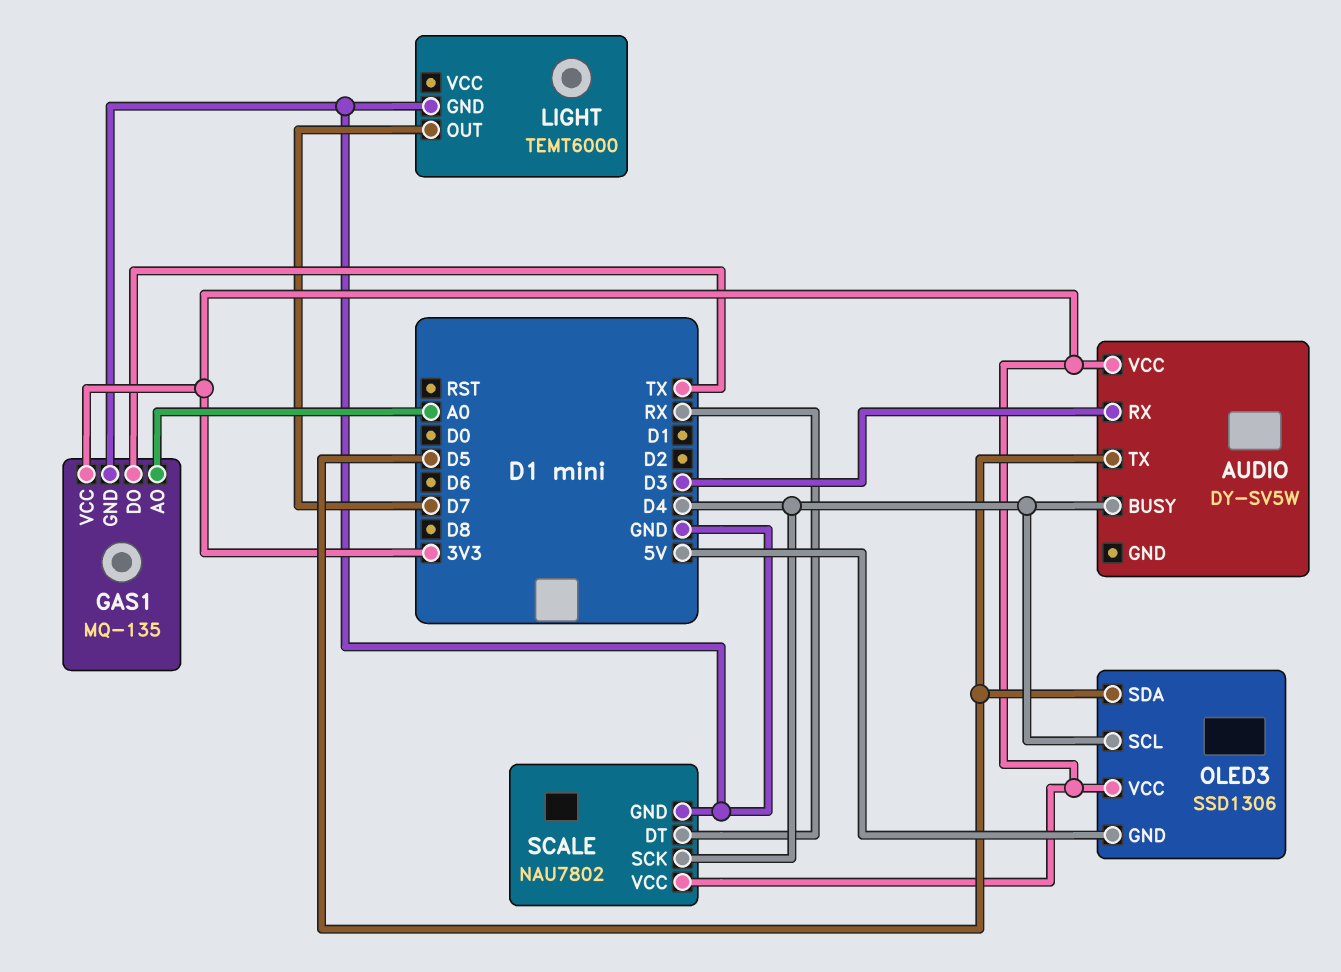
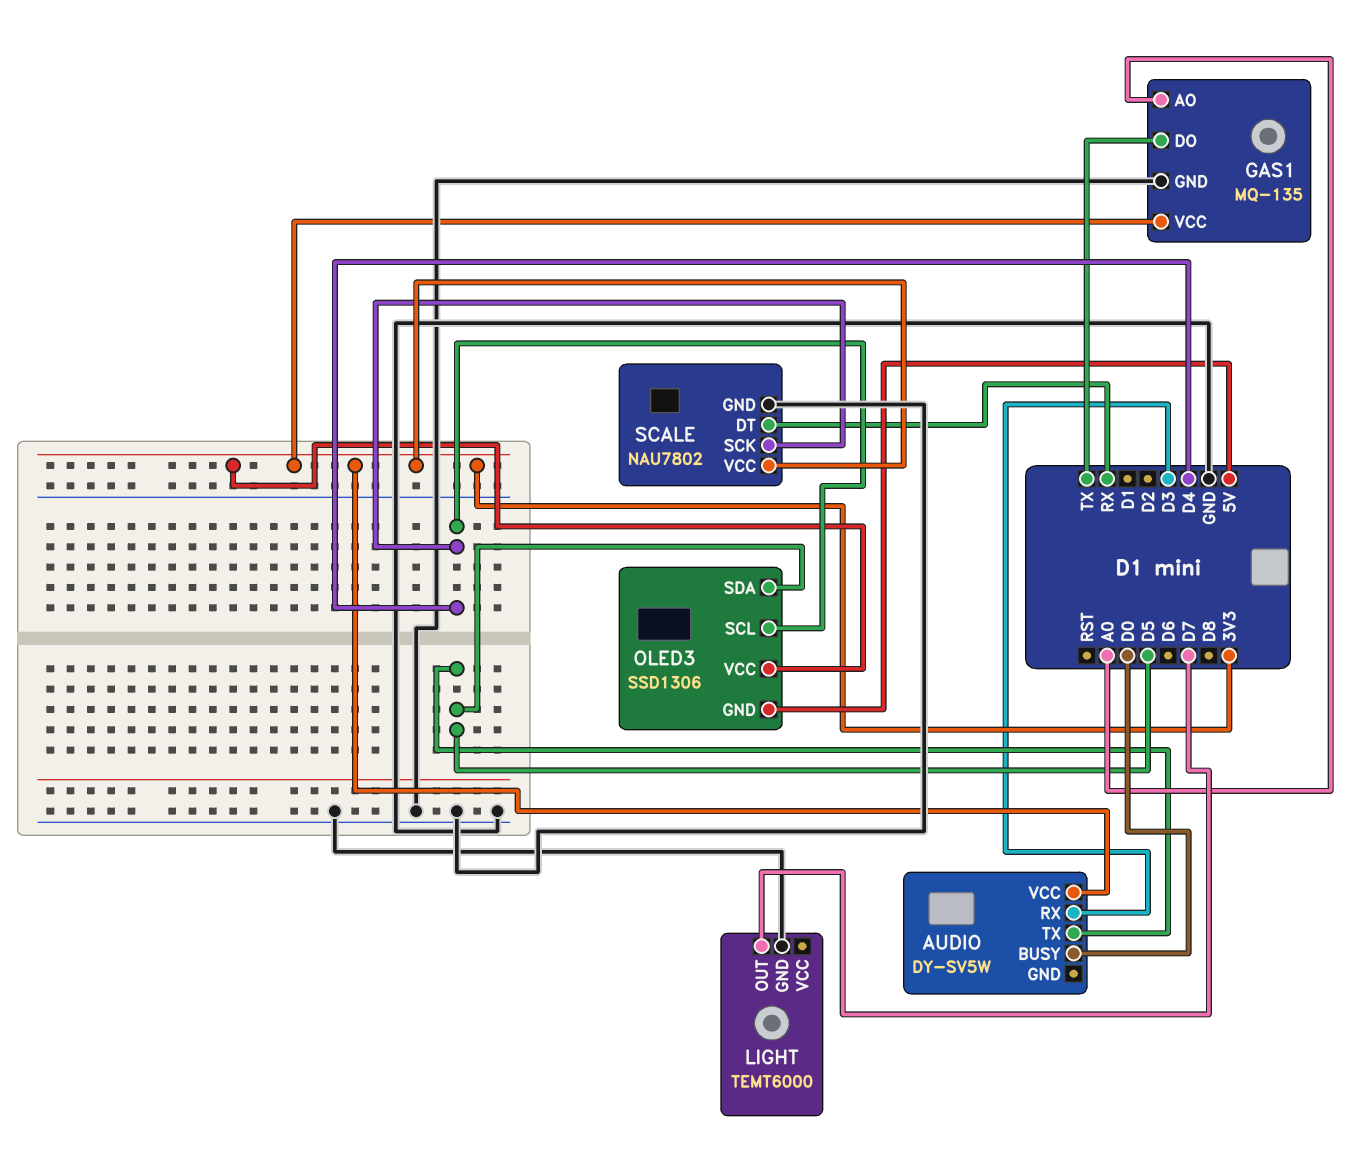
AUDIO pin BUSY: D4 -> D0

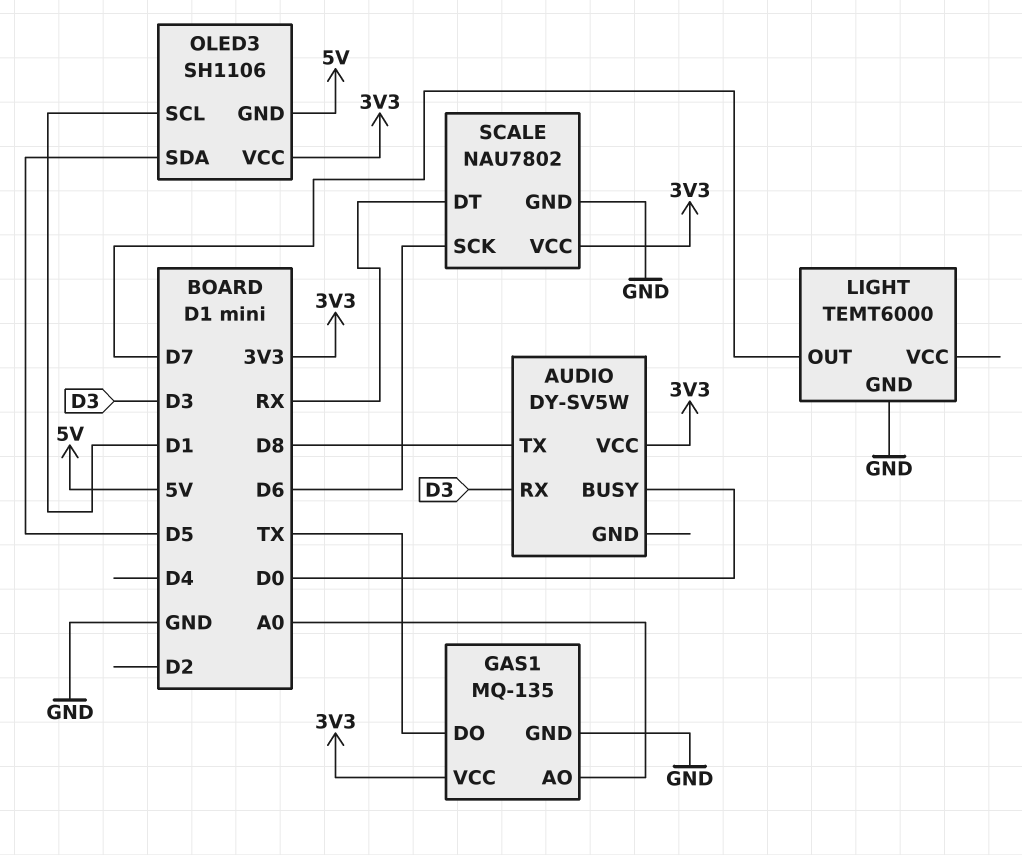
AUDIO pin TX: D5 -> D8
OLED3: SSD1306 -> SH1106
OLED3 pin SCL: D4 -> D1
SCALE pin SCK: D4 -> D6

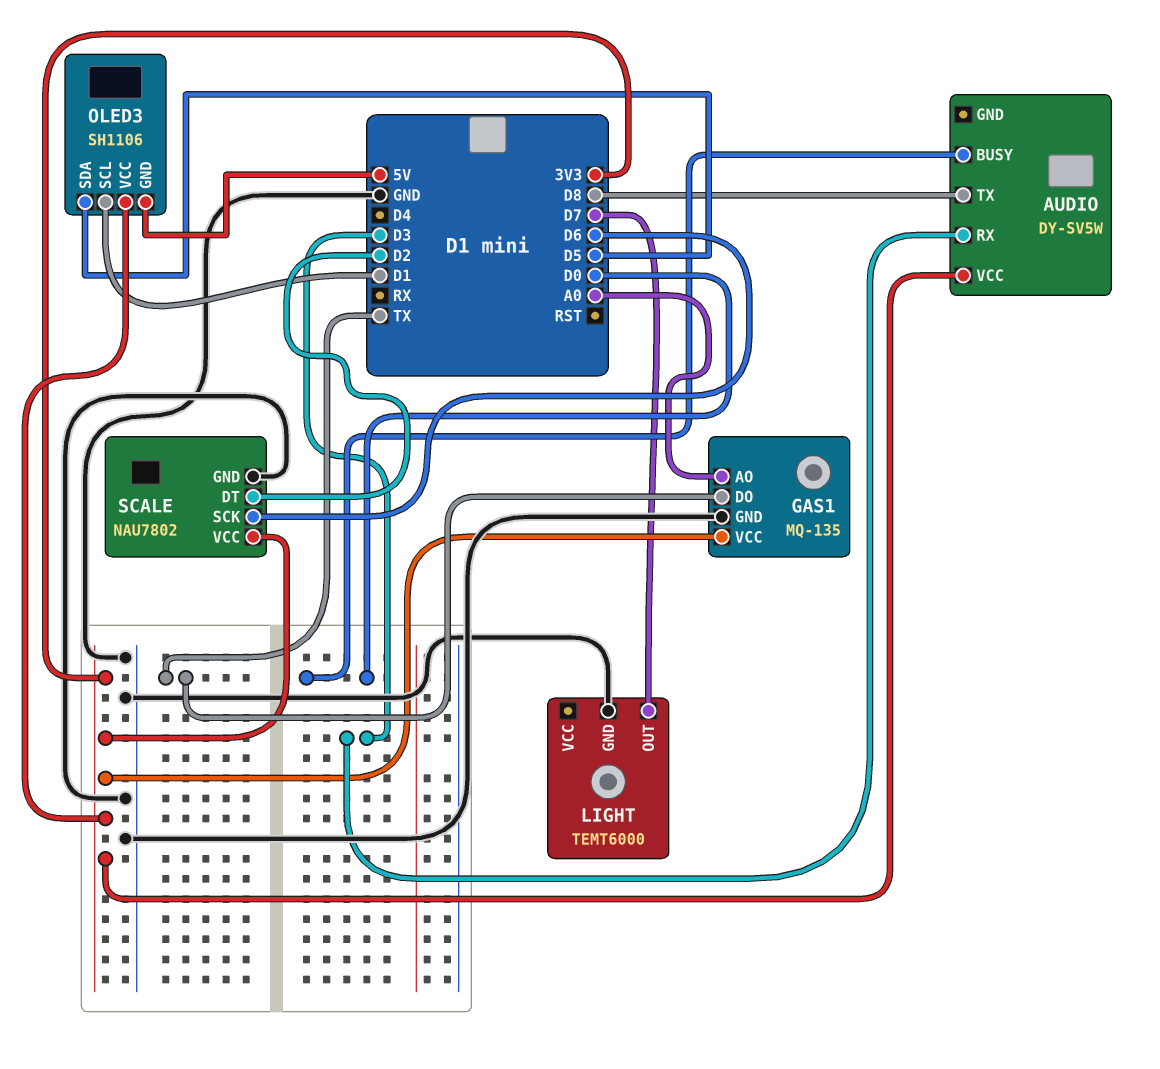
SCALE pin DT: RX -> D2

